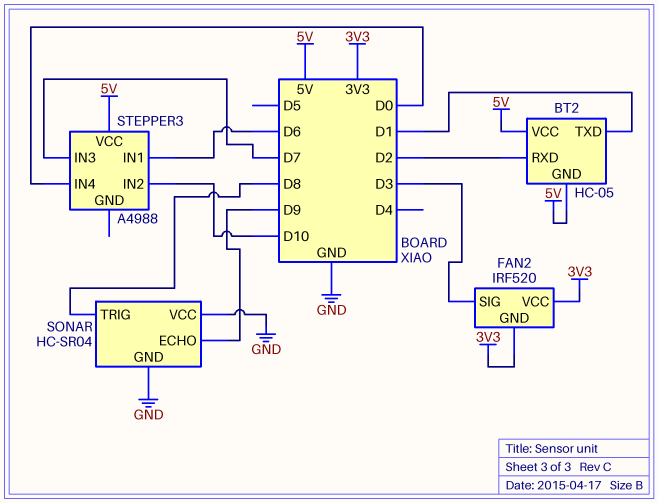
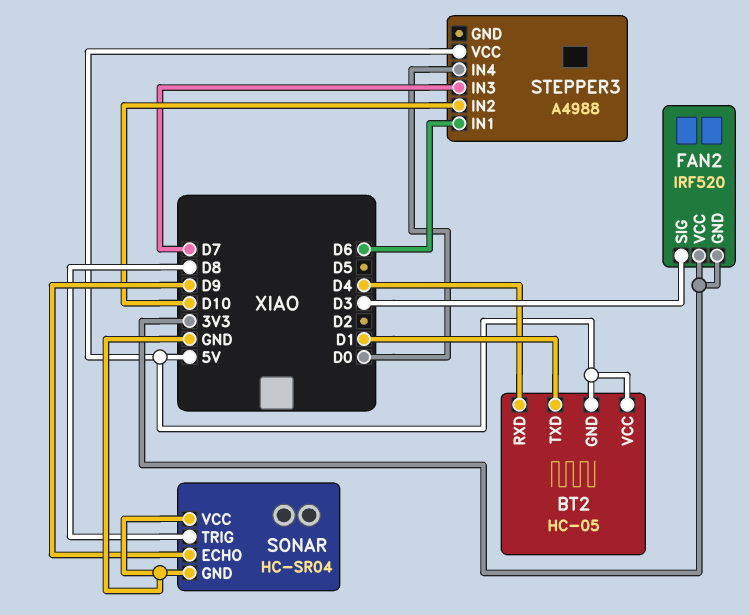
BT2 pin RXD: D2 -> D4

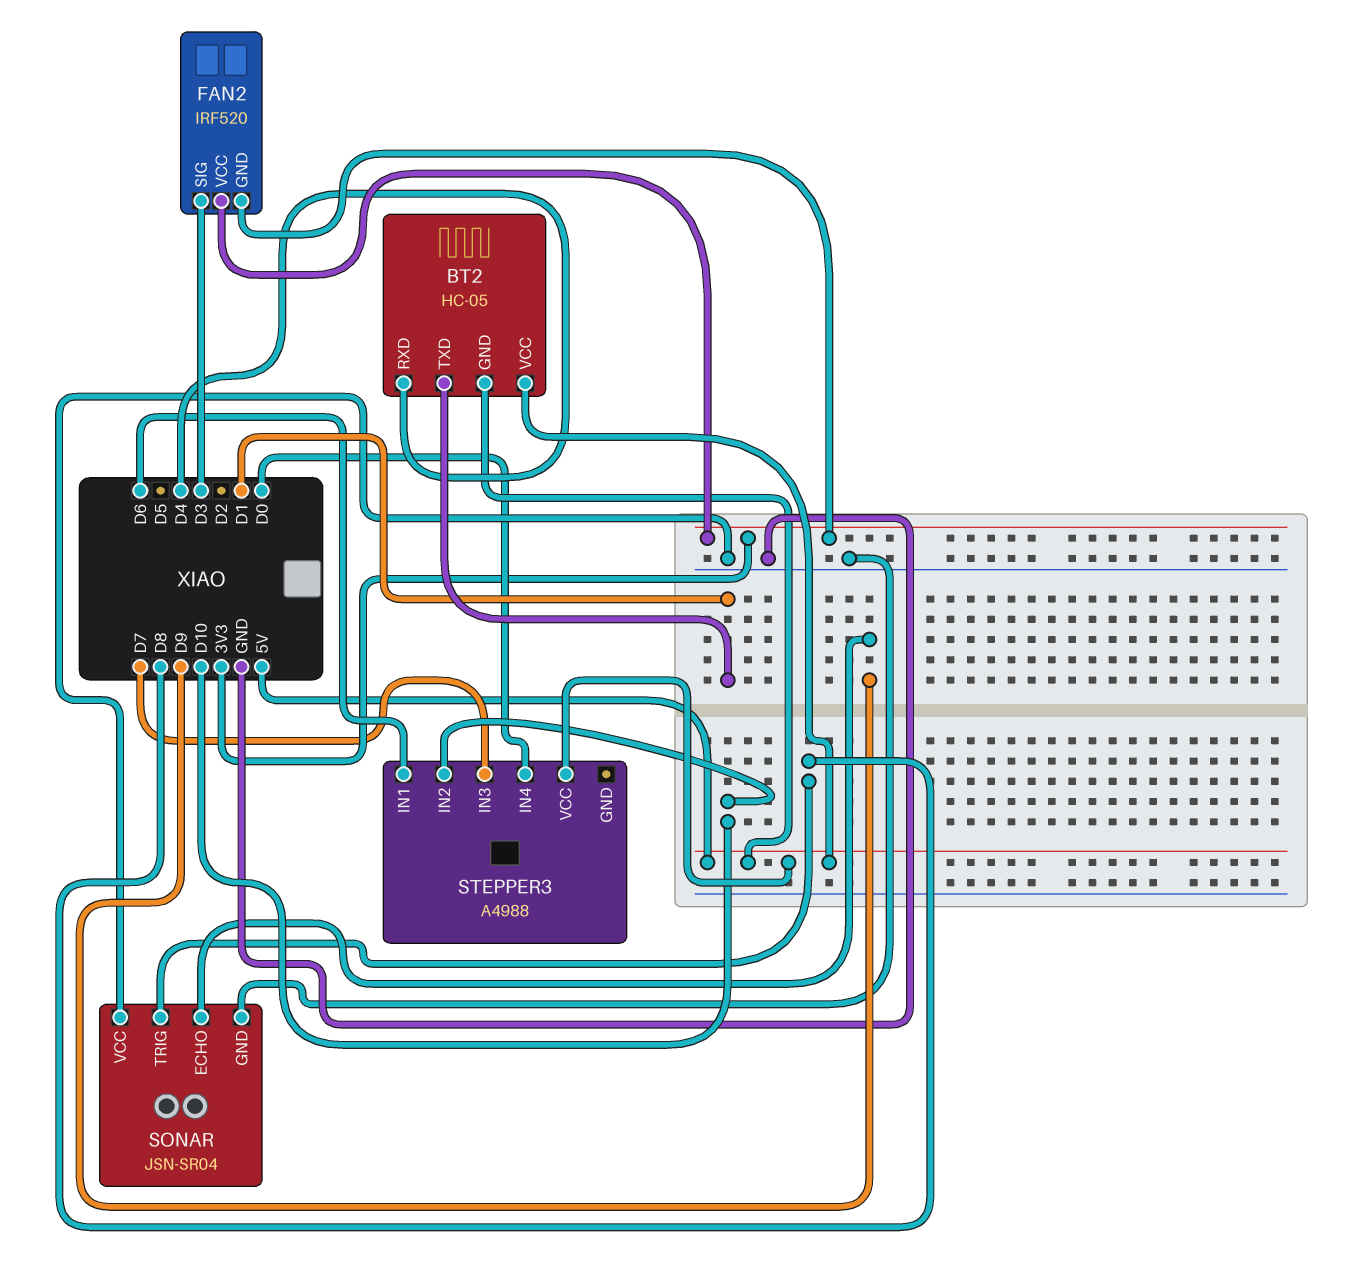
SONAR: HC-SR04 -> JSN-SR04

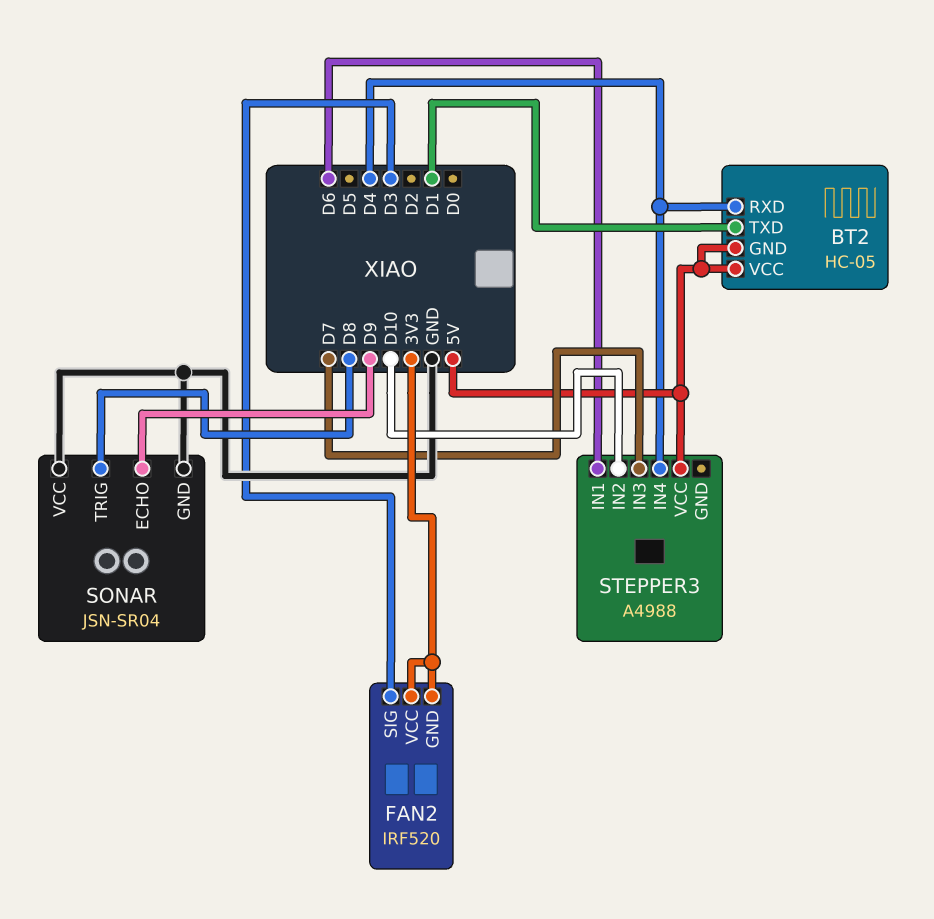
STEPPER3 pin IN4: D0 -> D4

